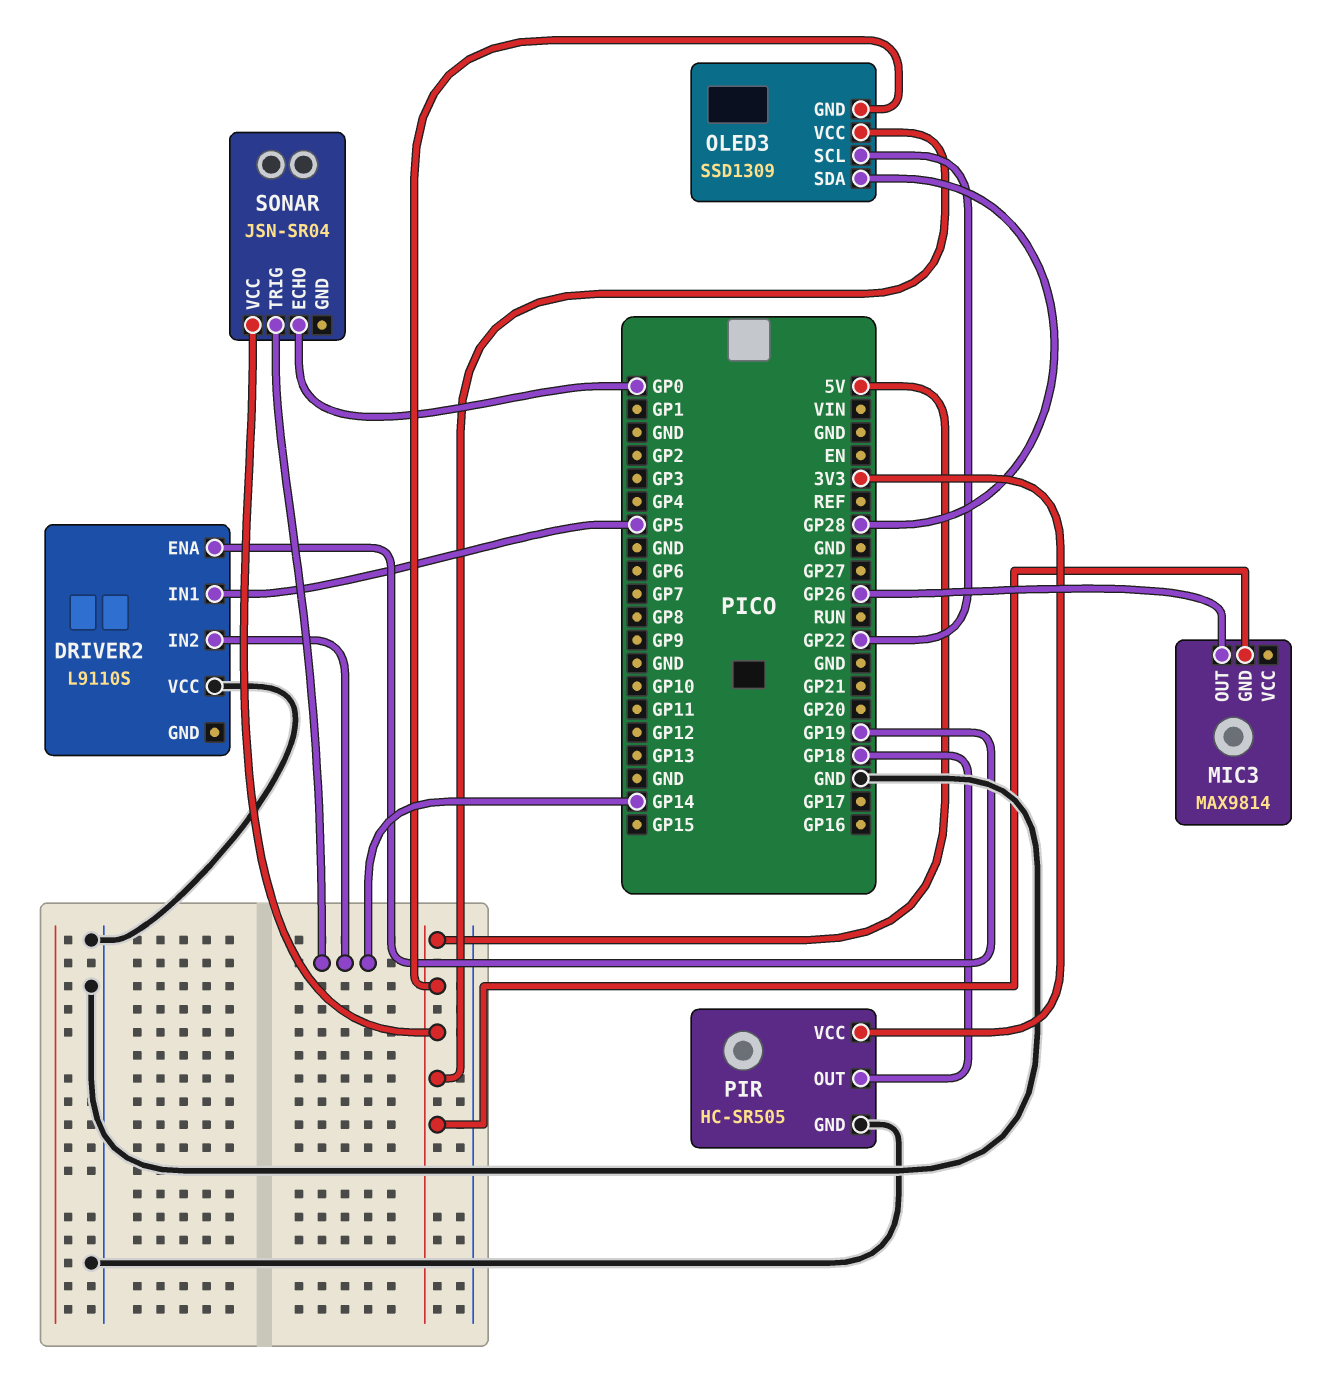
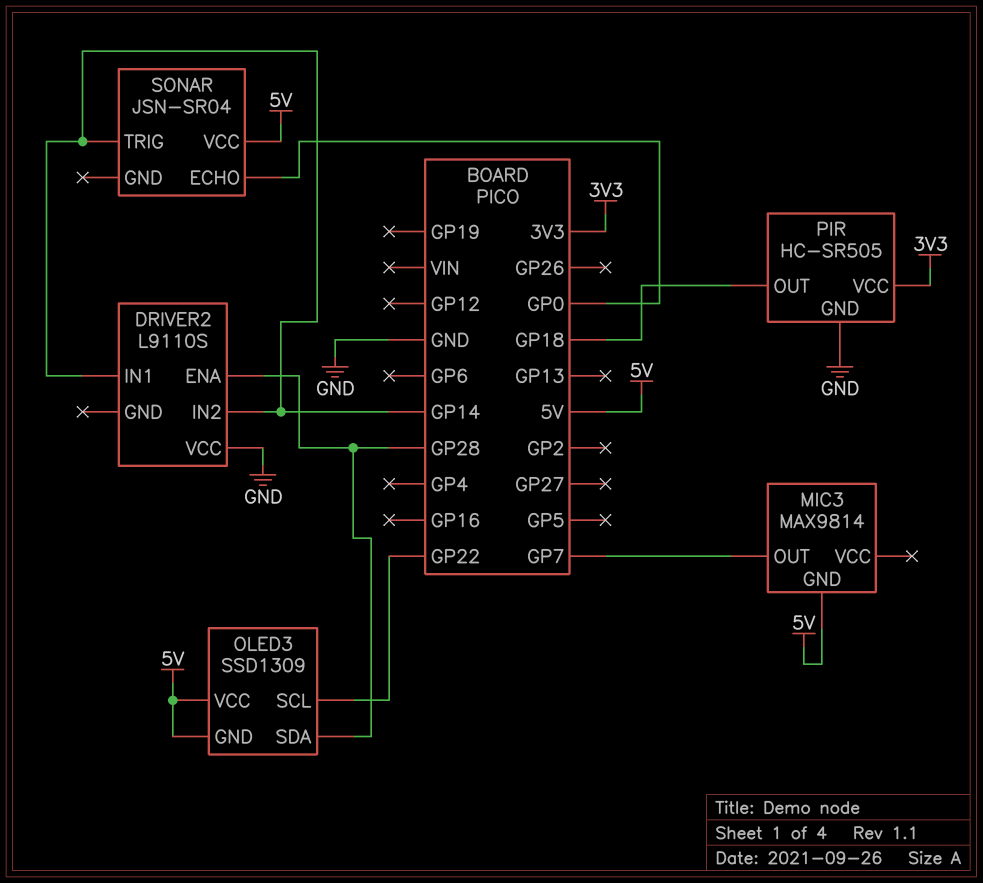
DRIVER2 pin ENA: GP19 -> GP28
DRIVER2 pin IN1: GP5 -> GP14
MIC3 pin OUT: GP26 -> GP7

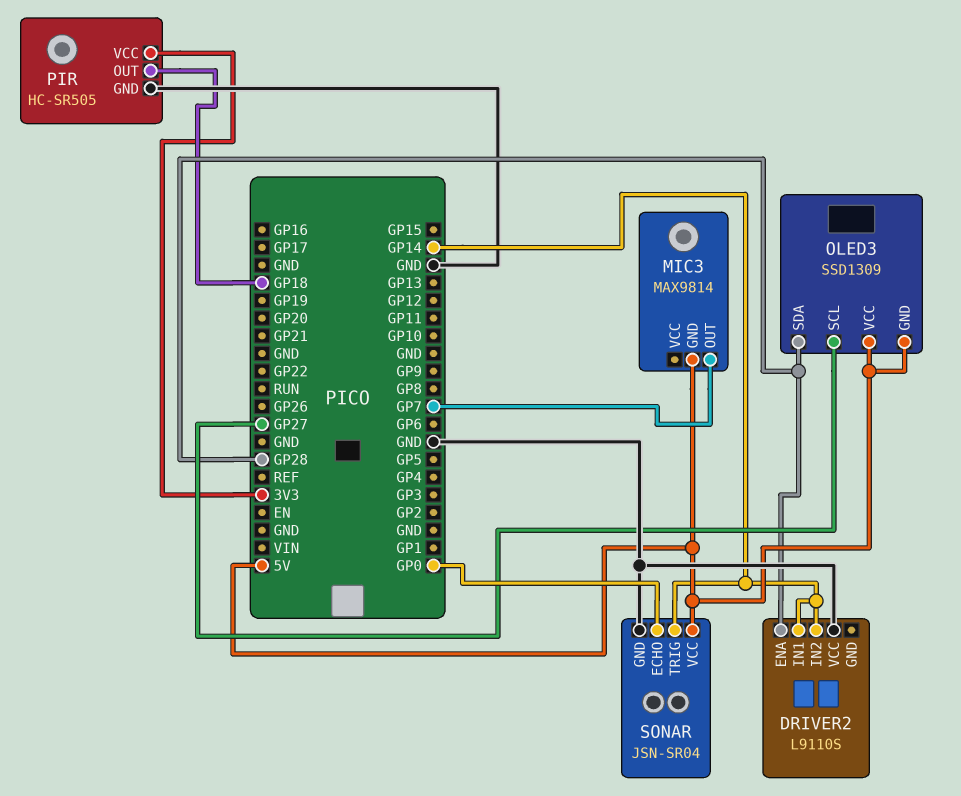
OLED3 pin SCL: GP22 -> GP27
SONAR pin GND: none -> GND

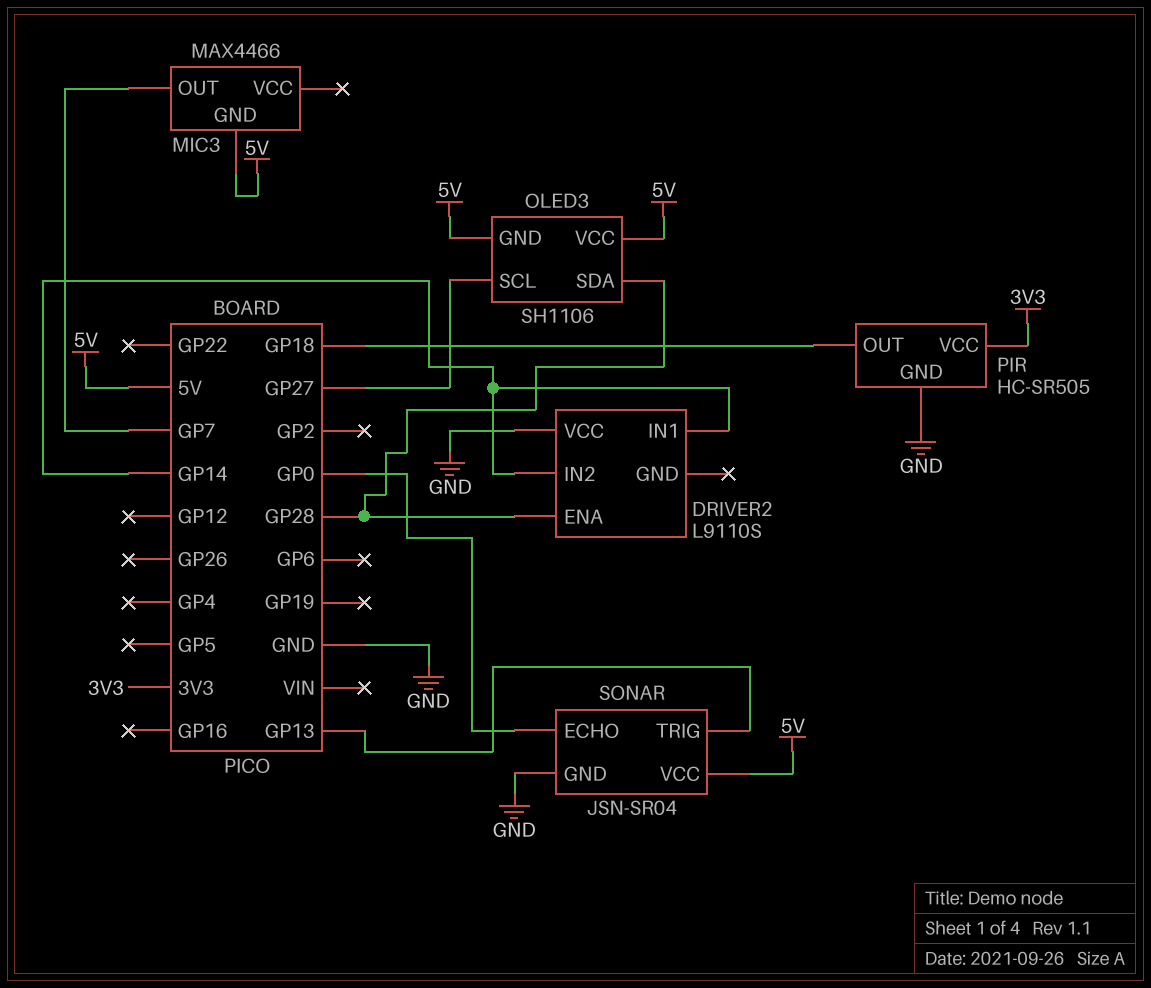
MIC3: MAX9814 -> MAX4466
OLED3: SSD1309 -> SH1106
SONAR pin TRIG: GP14 -> GP13

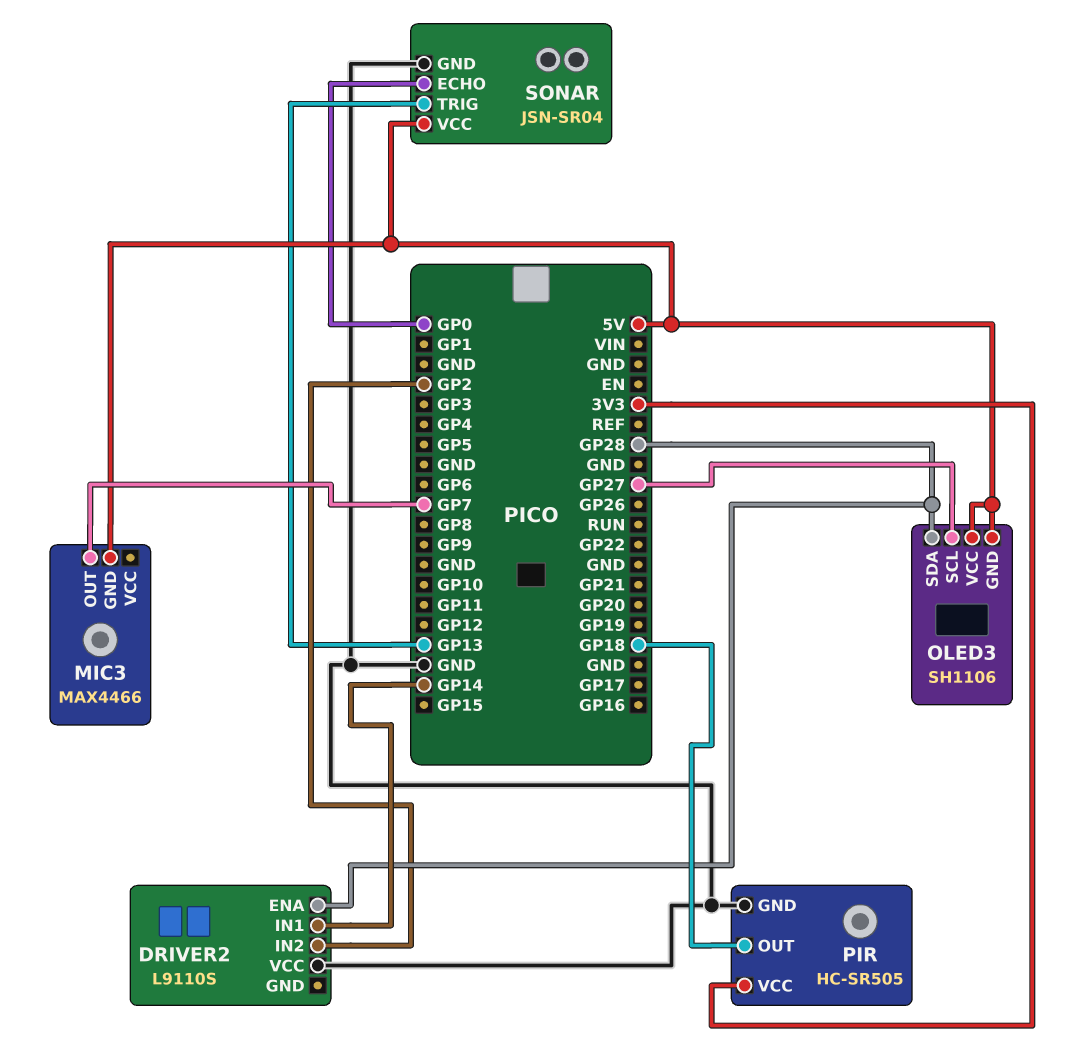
DRIVER2 pin IN2: GP14 -> GP2

